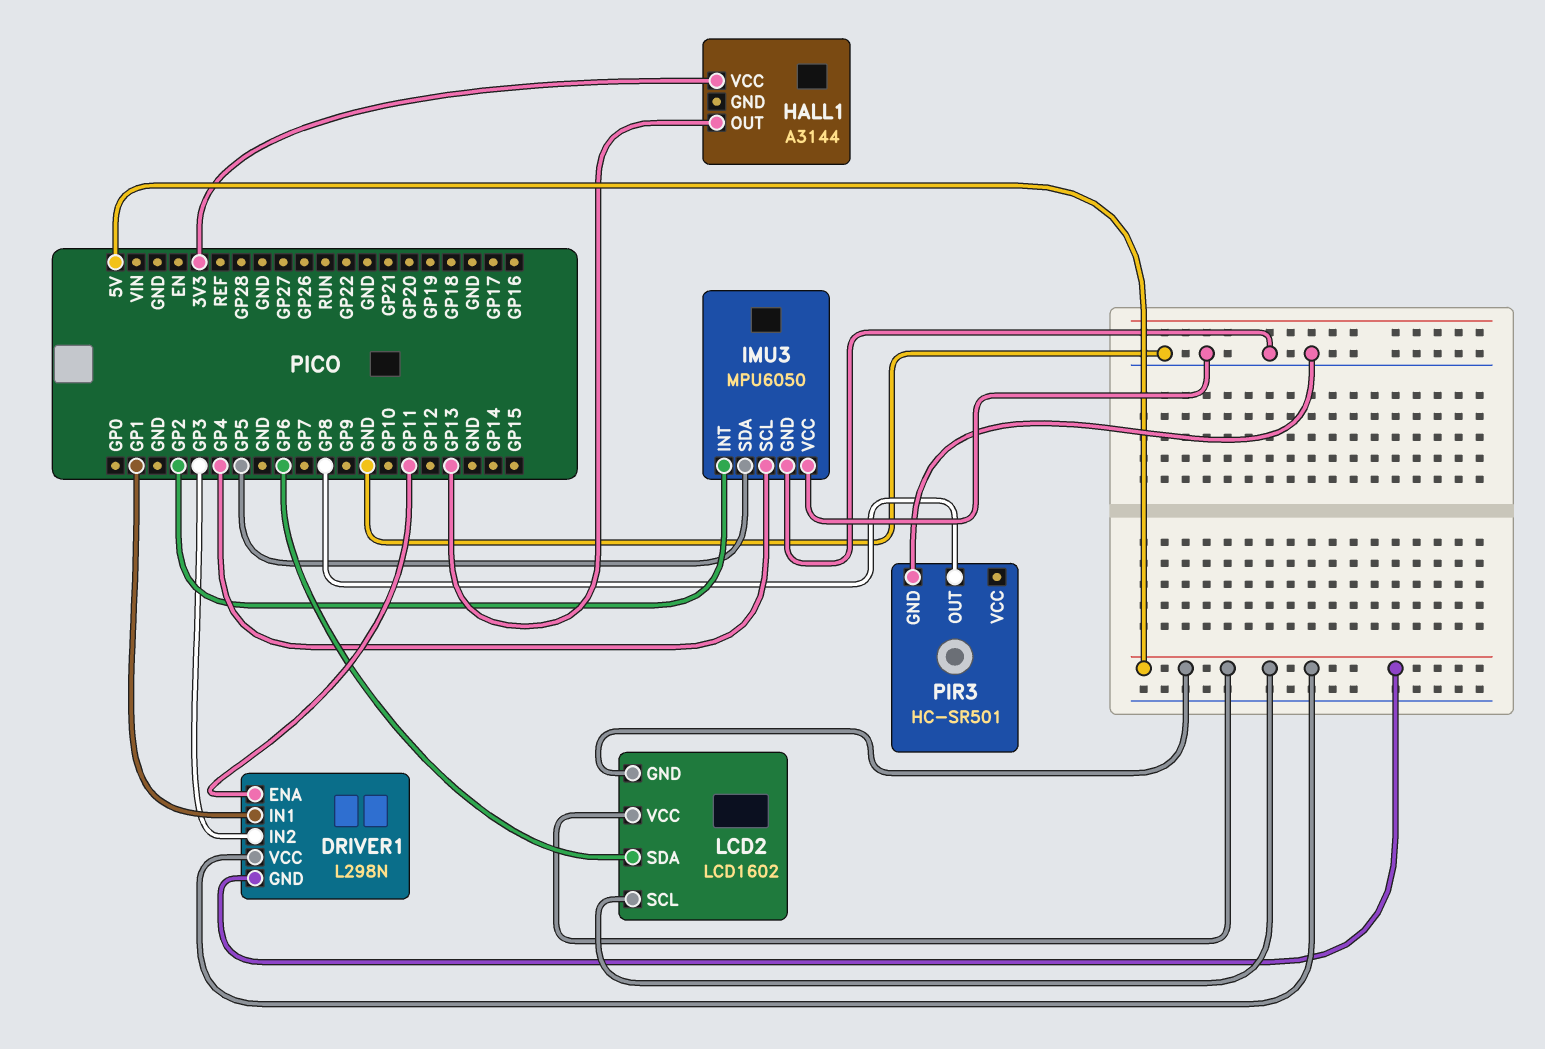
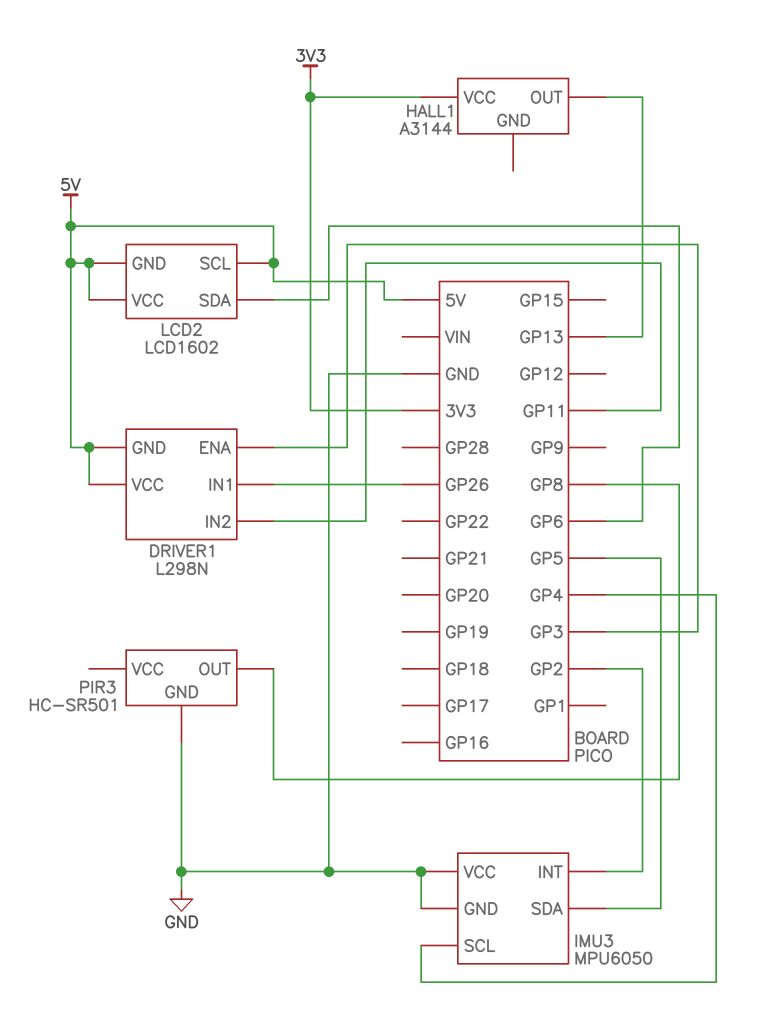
DRIVER1 pin ENA: GP11 -> GP3
DRIVER1 pin IN1: GP1 -> GP26
DRIVER1 pin IN2: GP3 -> GP11

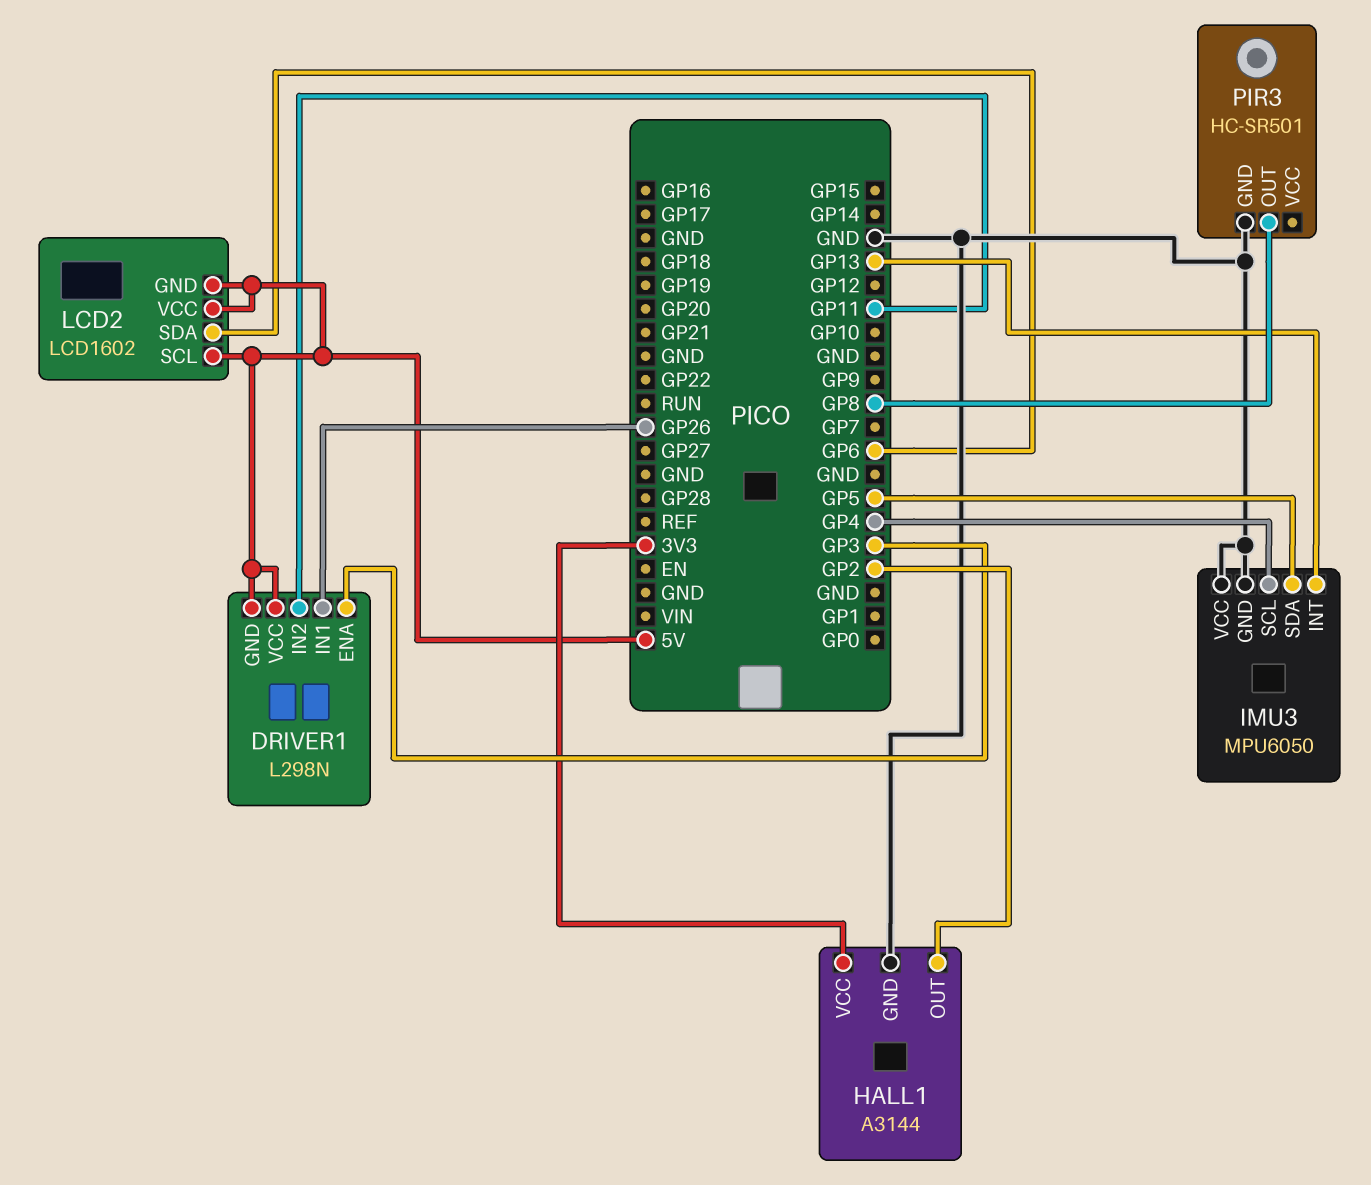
HALL1 pin GND: none -> GND
HALL1 pin OUT: GP13 -> GP2
IMU3 pin INT: GP2 -> GP13

